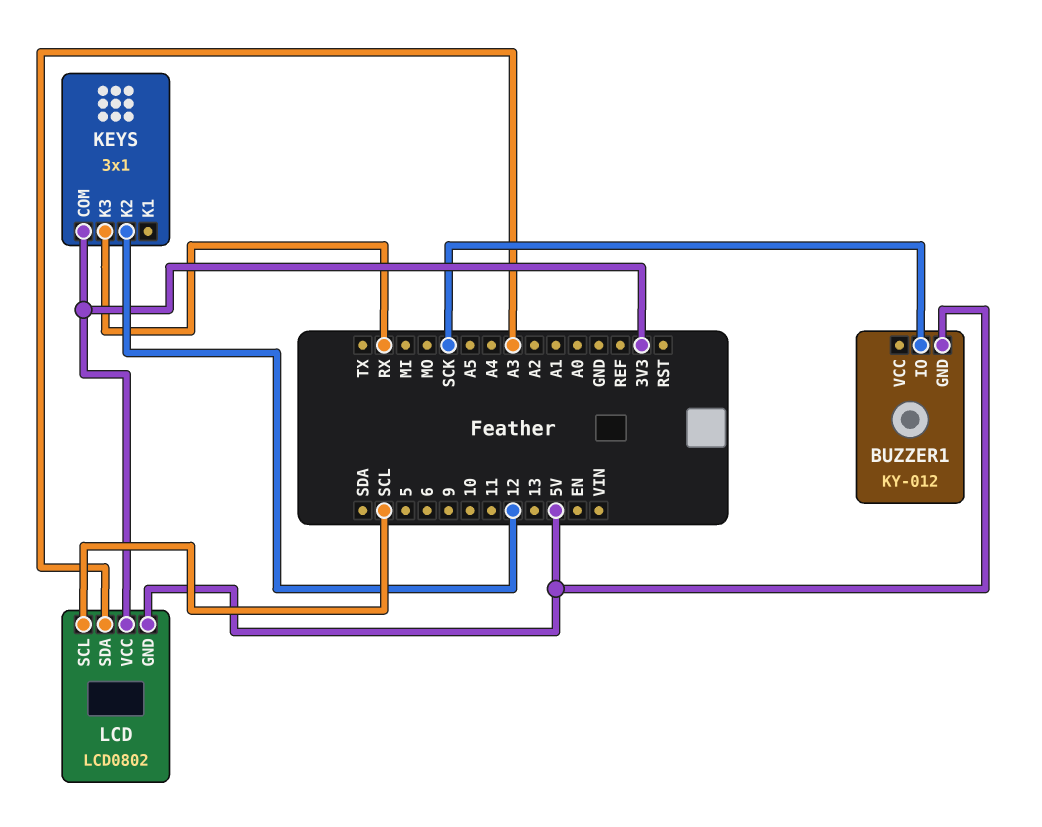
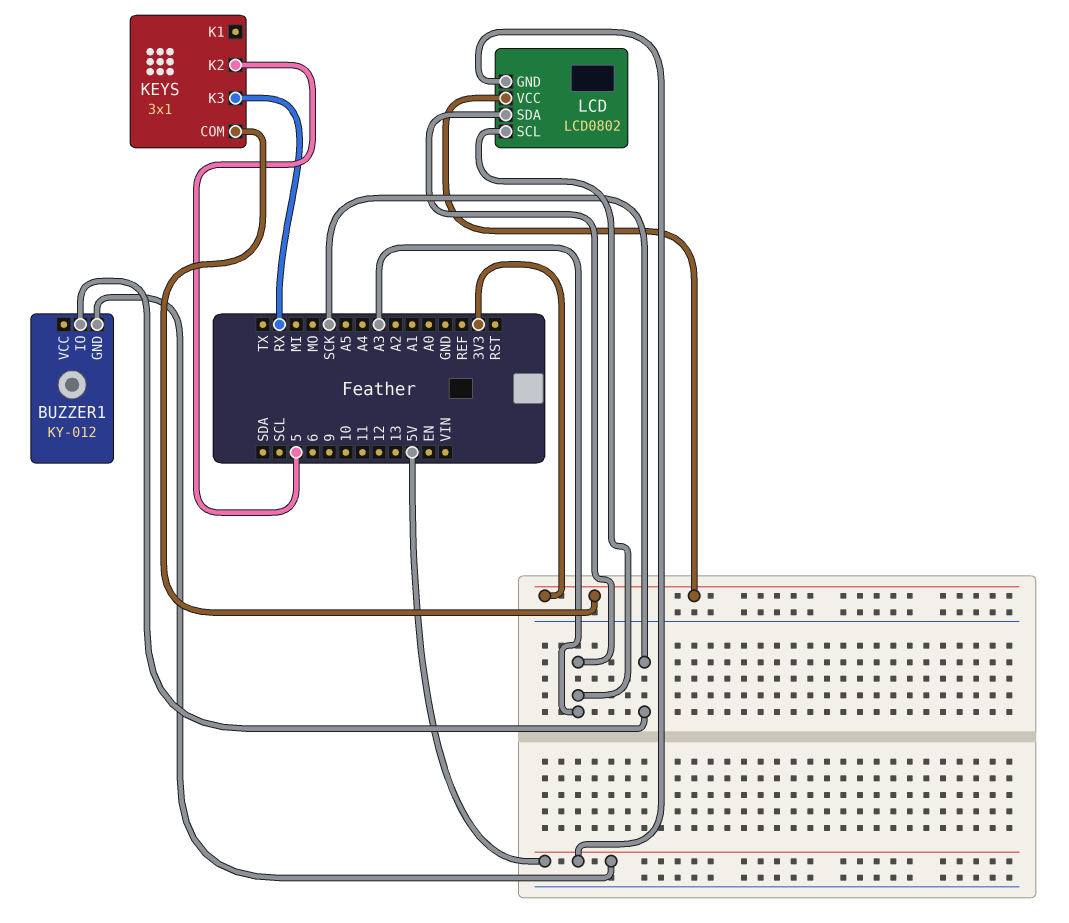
KEYS pin K2: 12 -> 5
LCD pin SCL: SCL -> A3

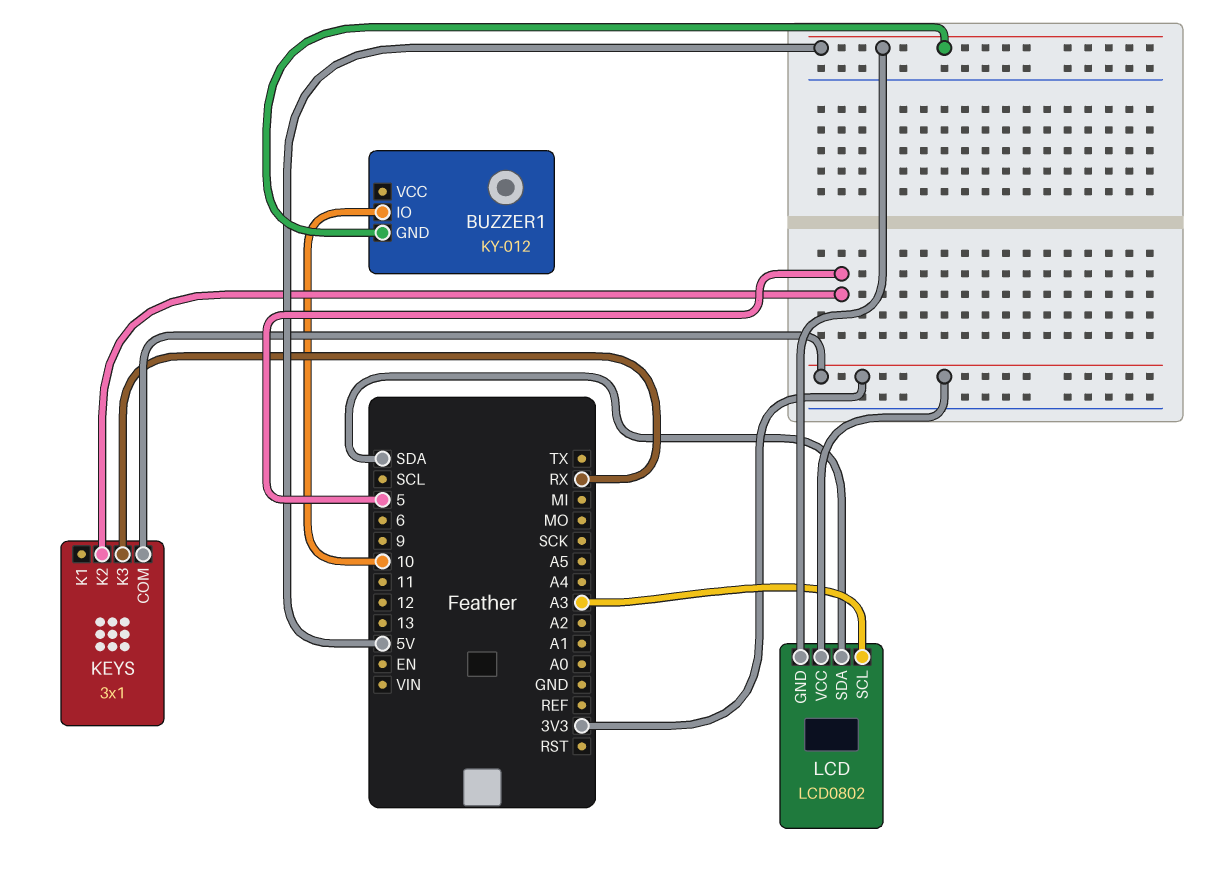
BUZZER1 pin IO: SCK -> 10
LCD pin SDA: A3 -> SDA

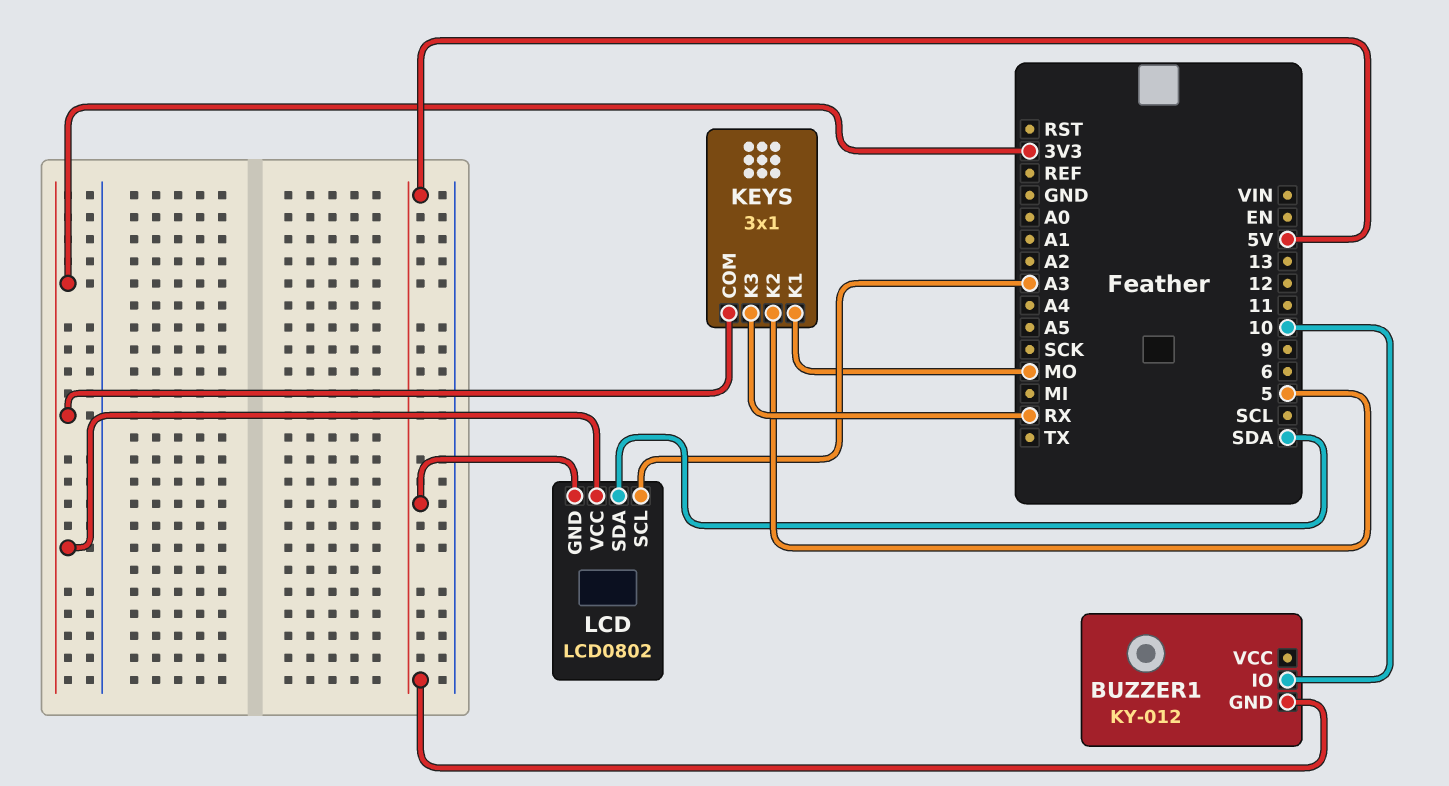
KEYS pin K1: none -> MO

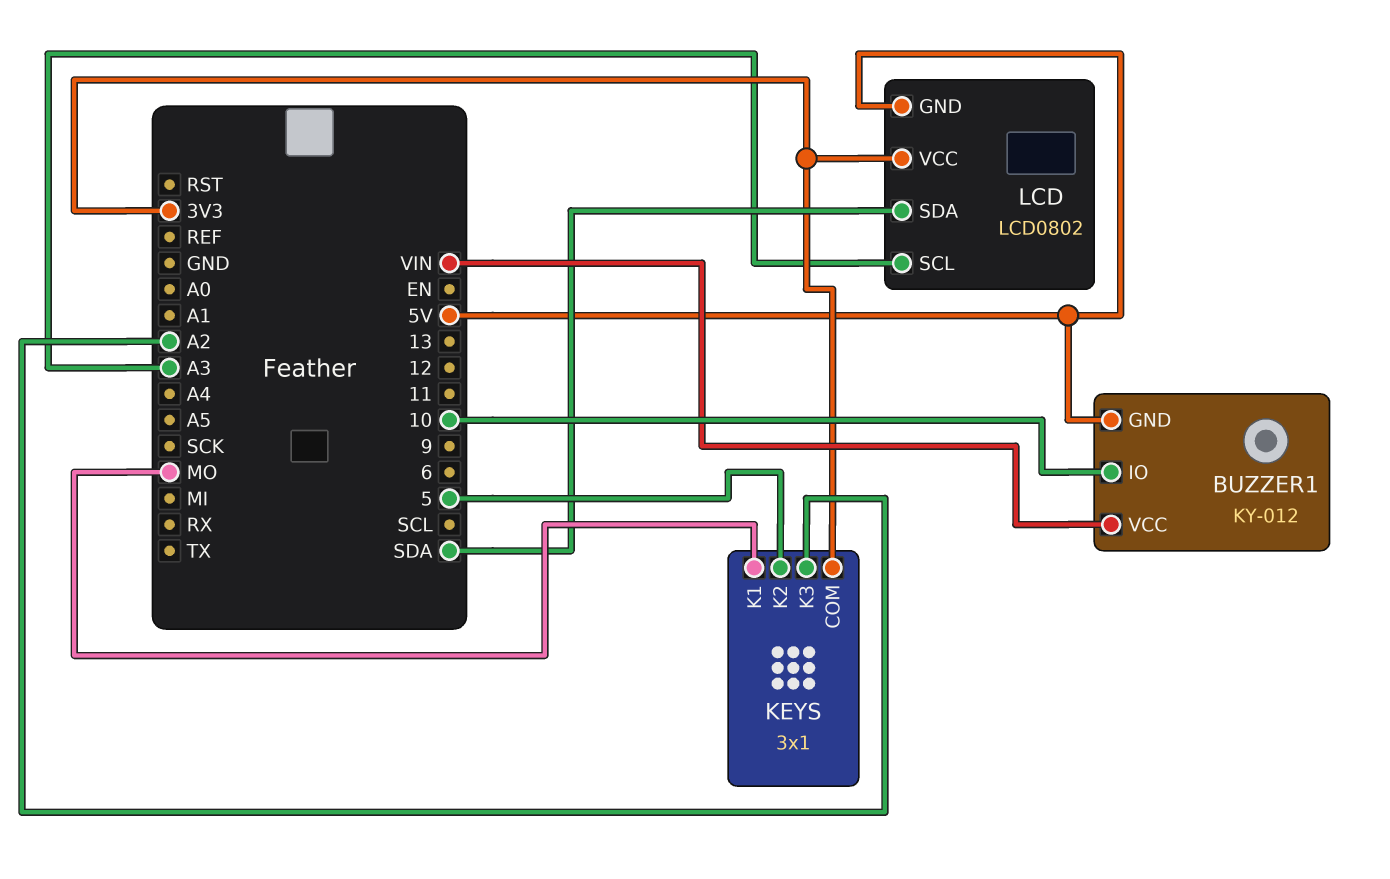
BUZZER1 pin VCC: none -> VIN
KEYS pin K3: RX -> A2

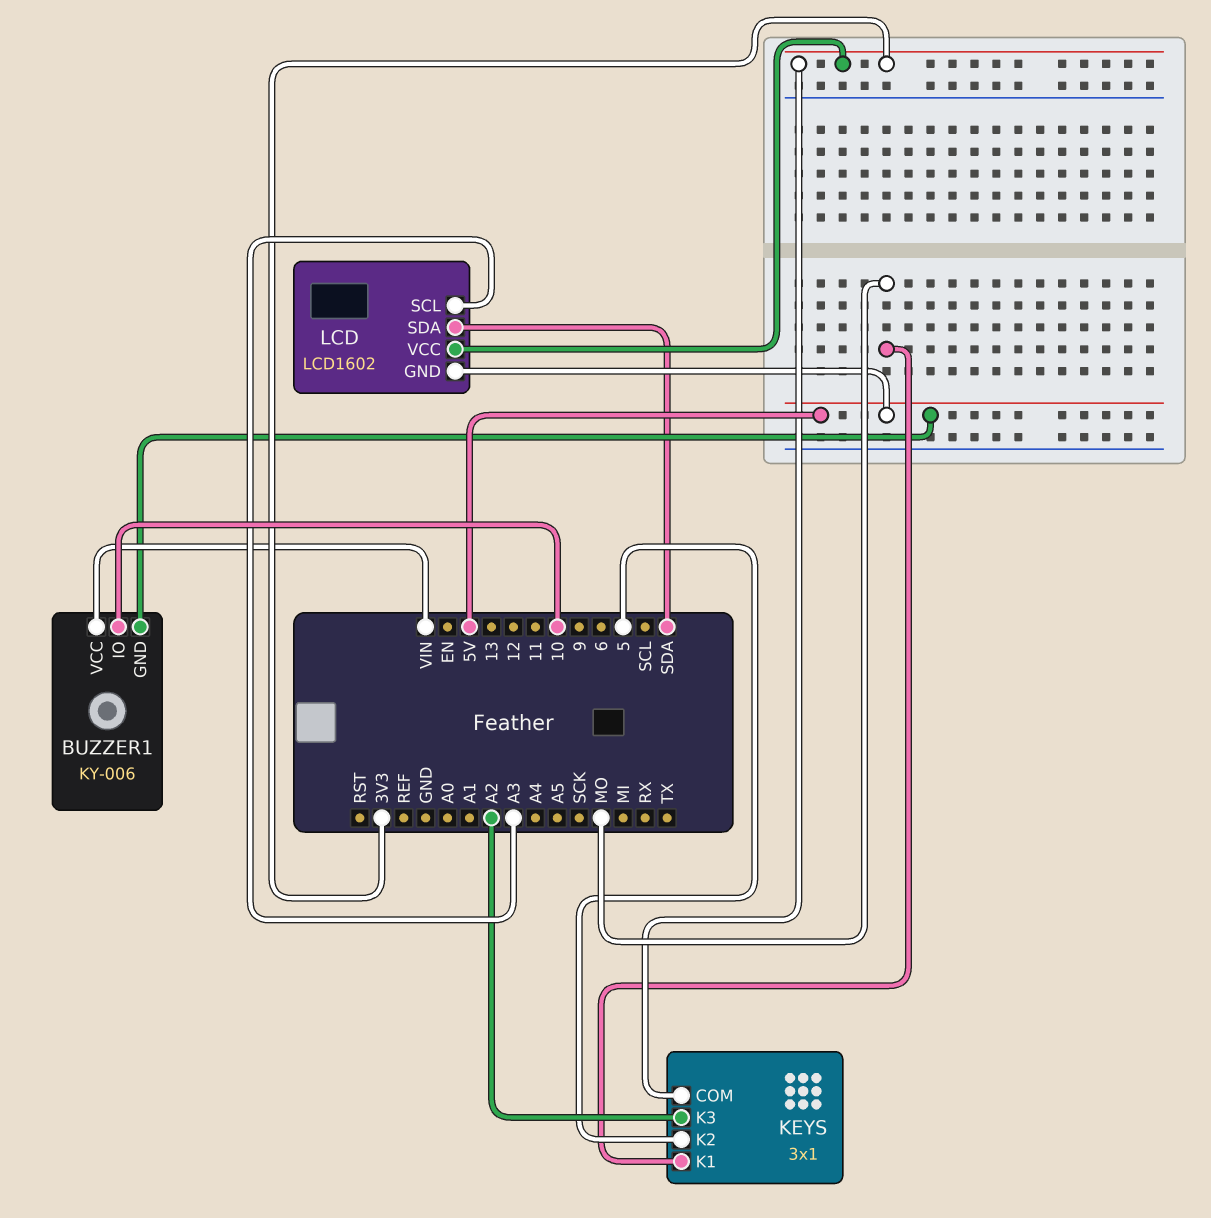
BUZZER1: KY-012 -> KY-006
LCD: LCD0802 -> LCD1602

